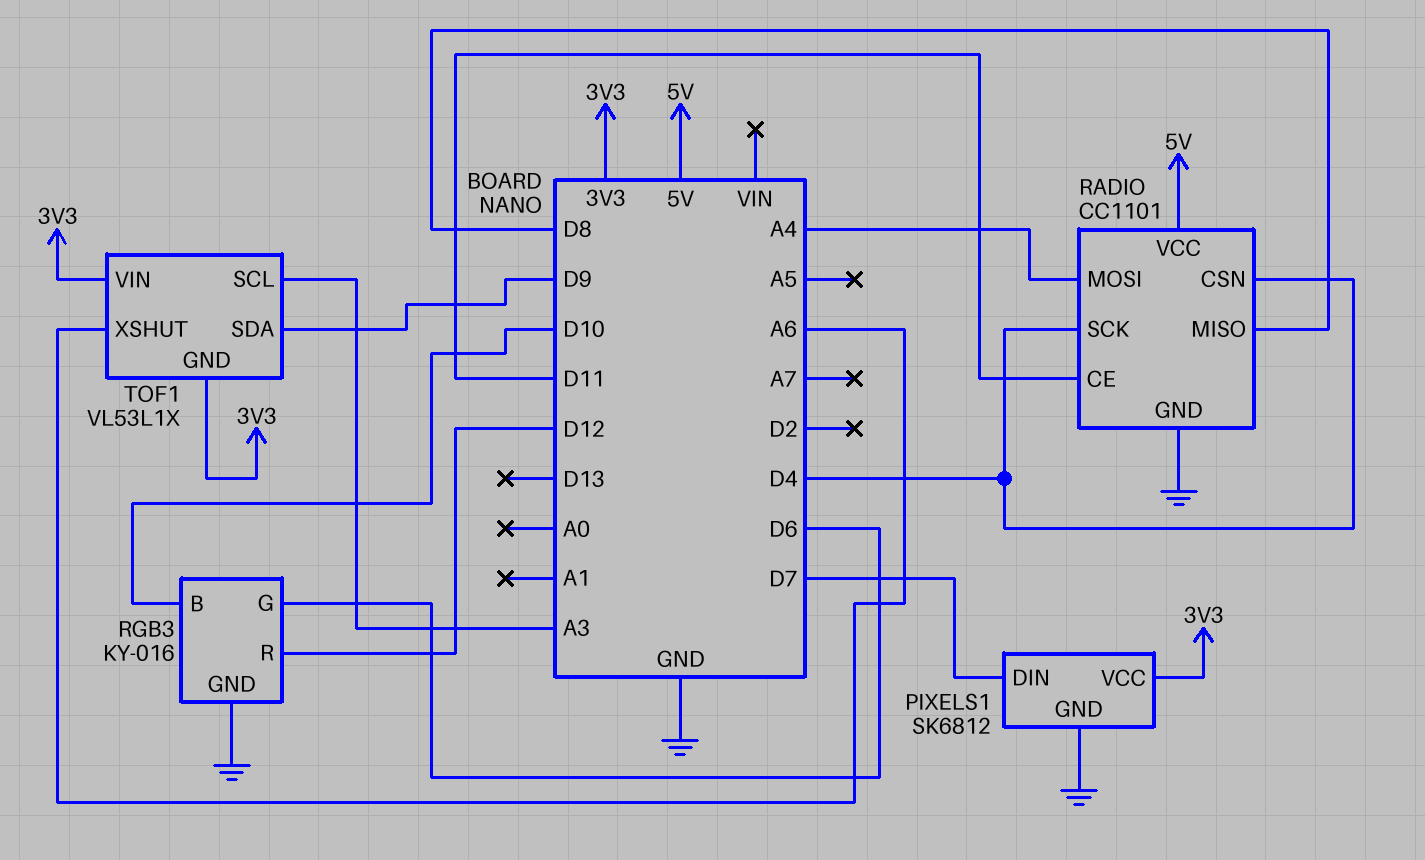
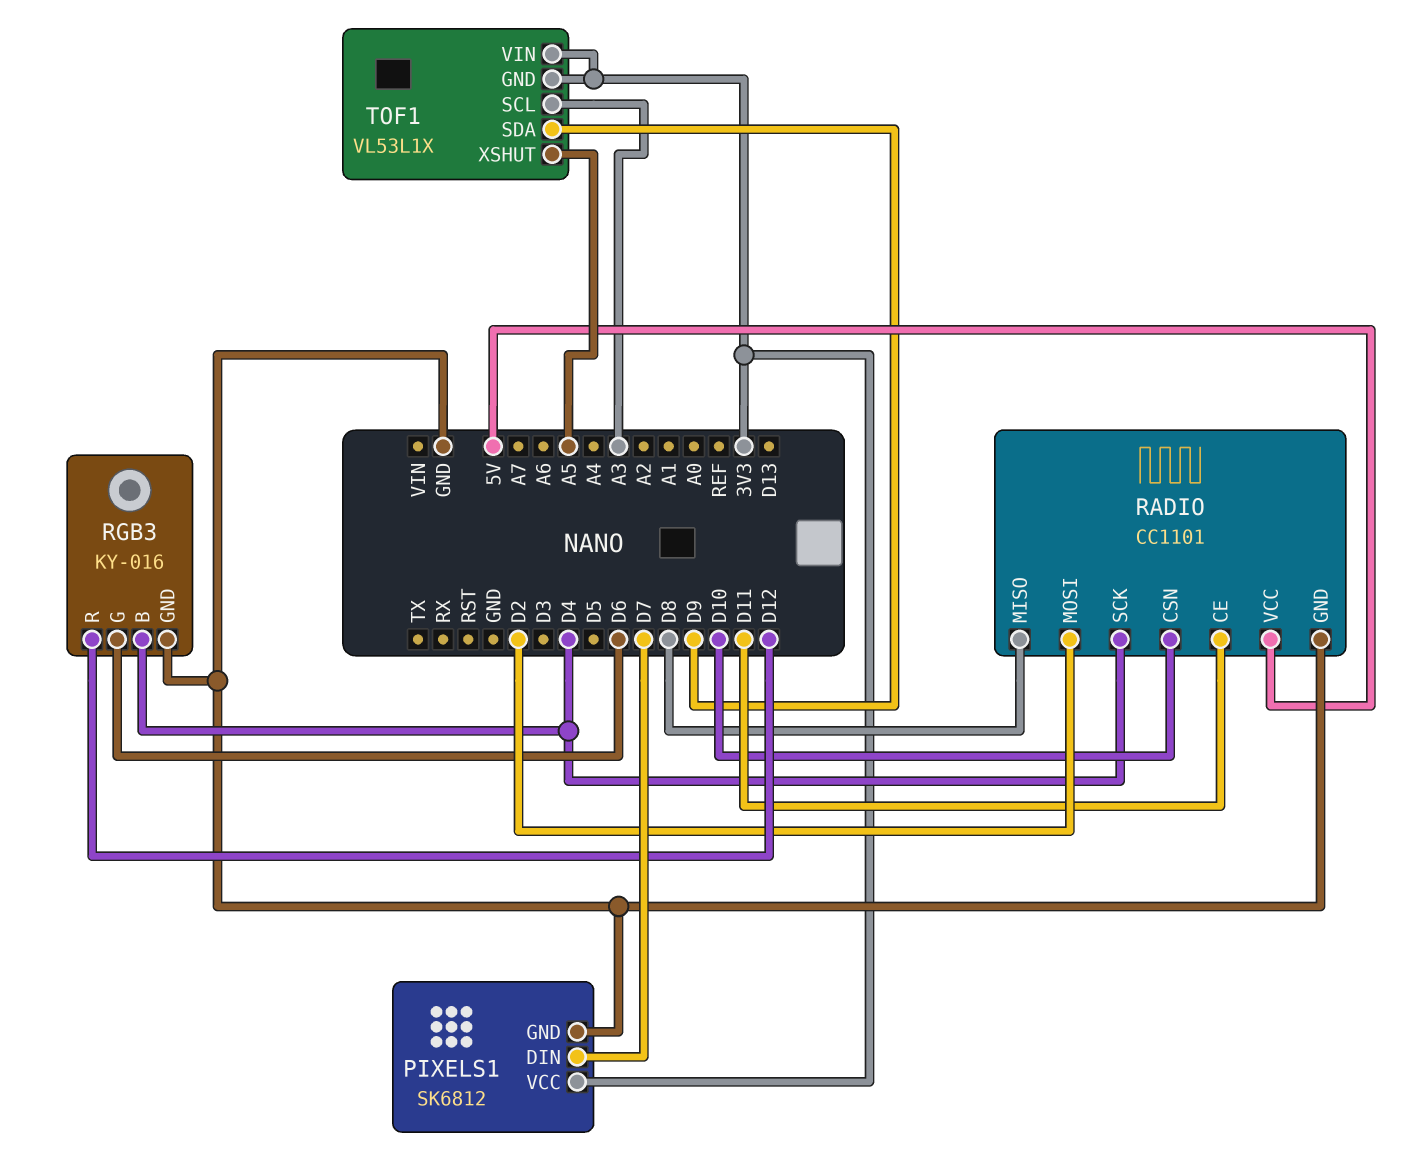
RADIO pin CSN: D4 -> D10
RADIO pin MOSI: A4 -> D2
RGB3 pin B: D10 -> D4
TOF1 pin XSHUT: A6 -> A5

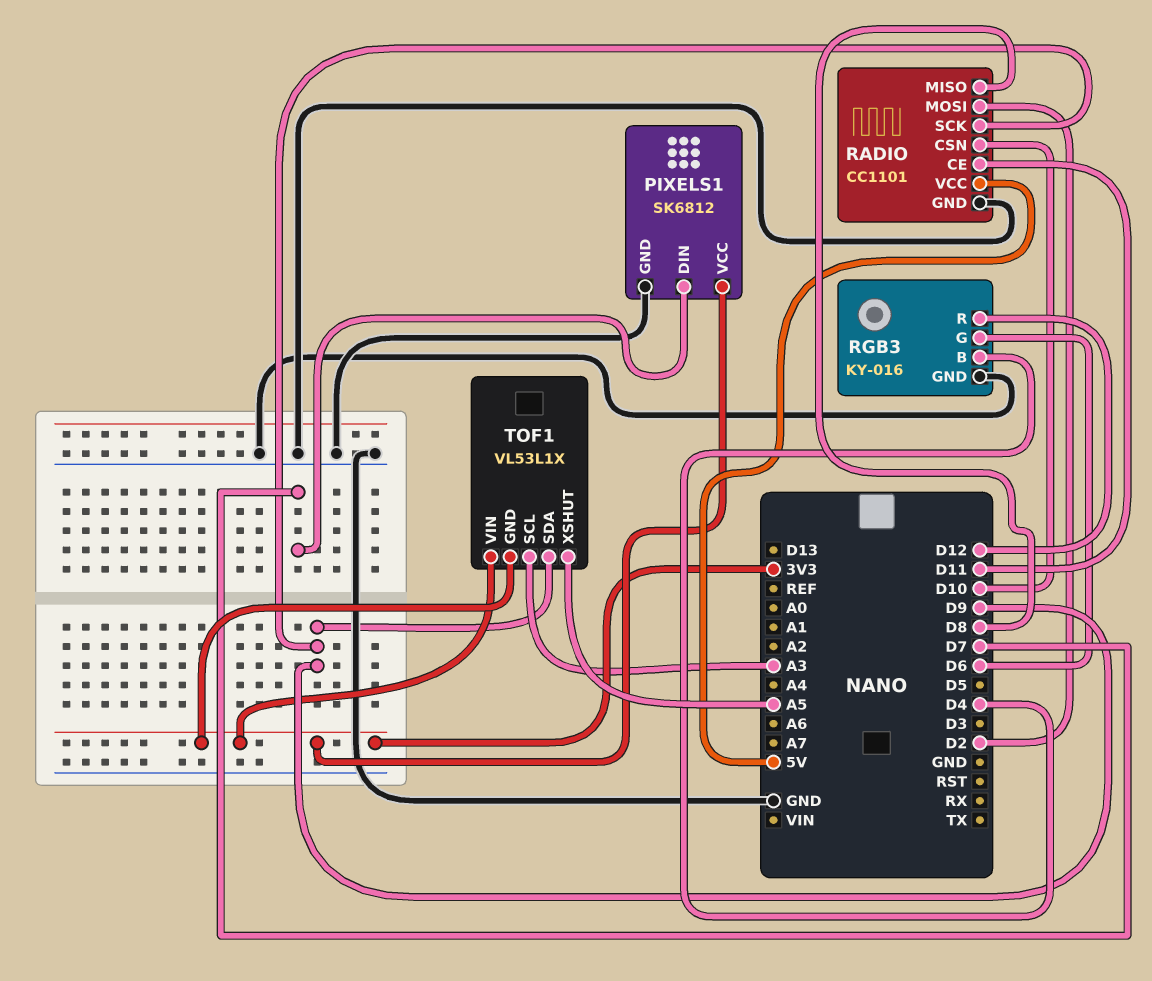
RADIO pin SCK: D4 -> D9

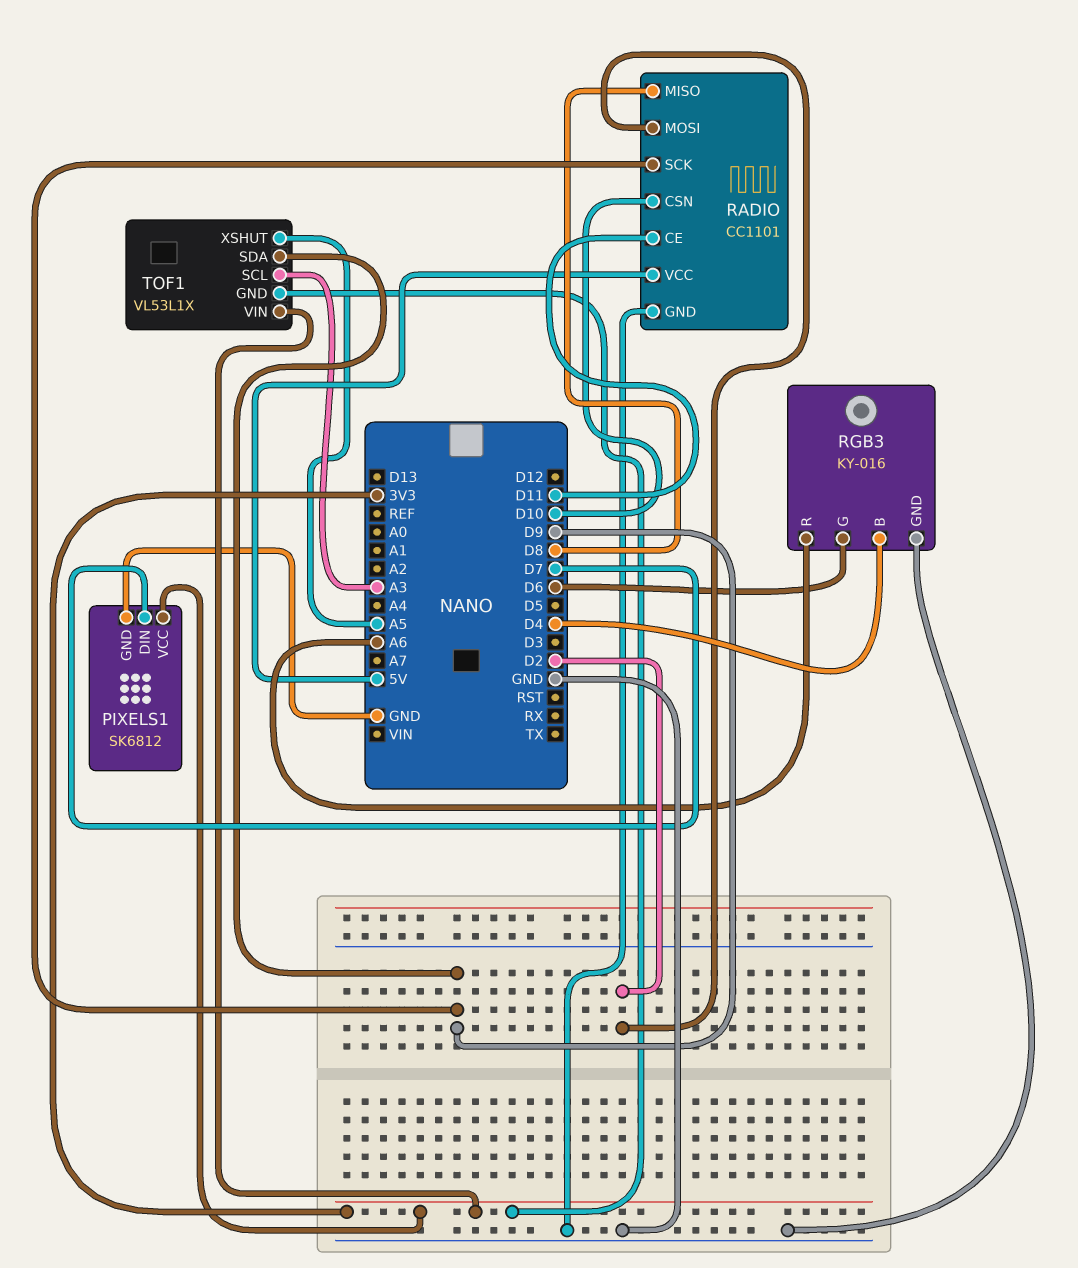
RGB3 pin R: D12 -> A6

